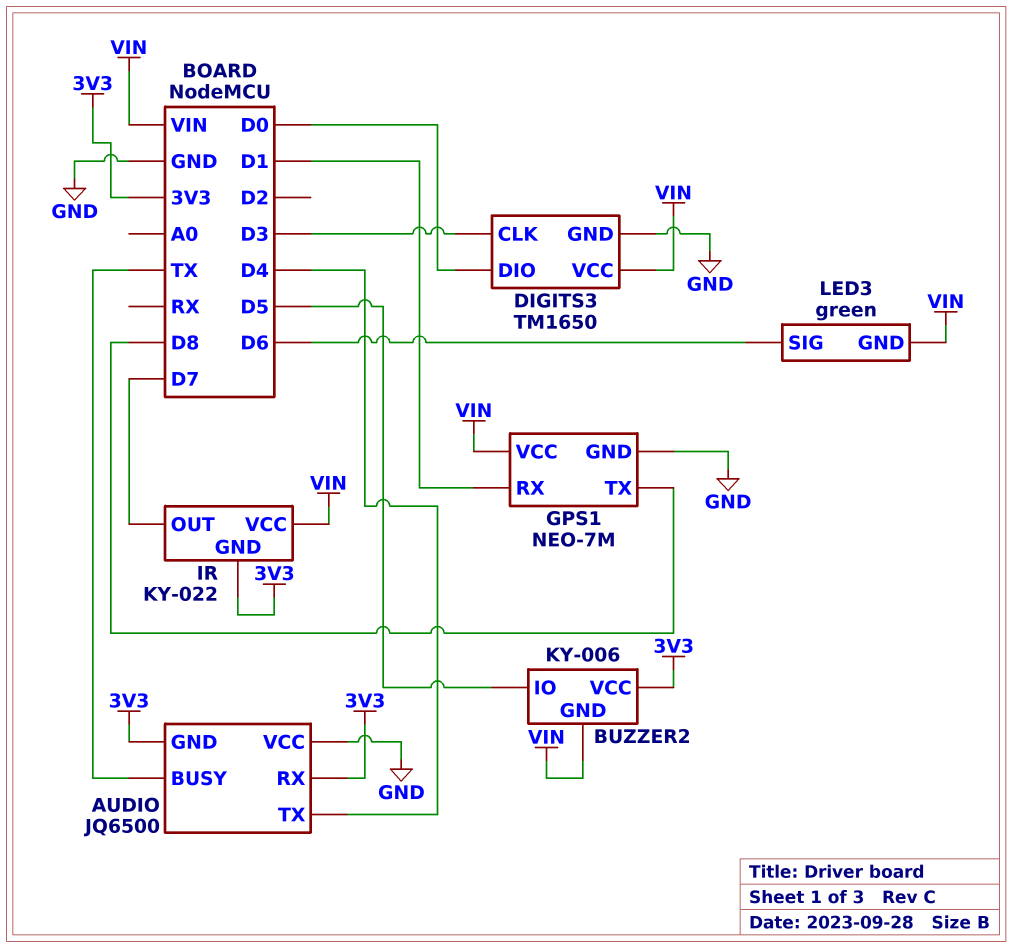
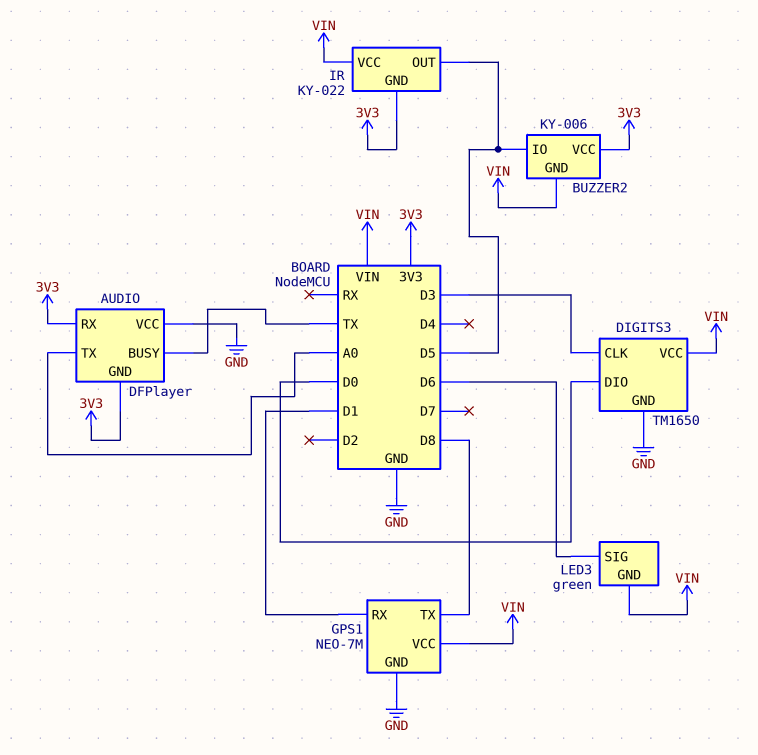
AUDIO: JQ6500 -> DFPlayer
AUDIO pin TX: D4 -> A0
IR pin OUT: D7 -> D5

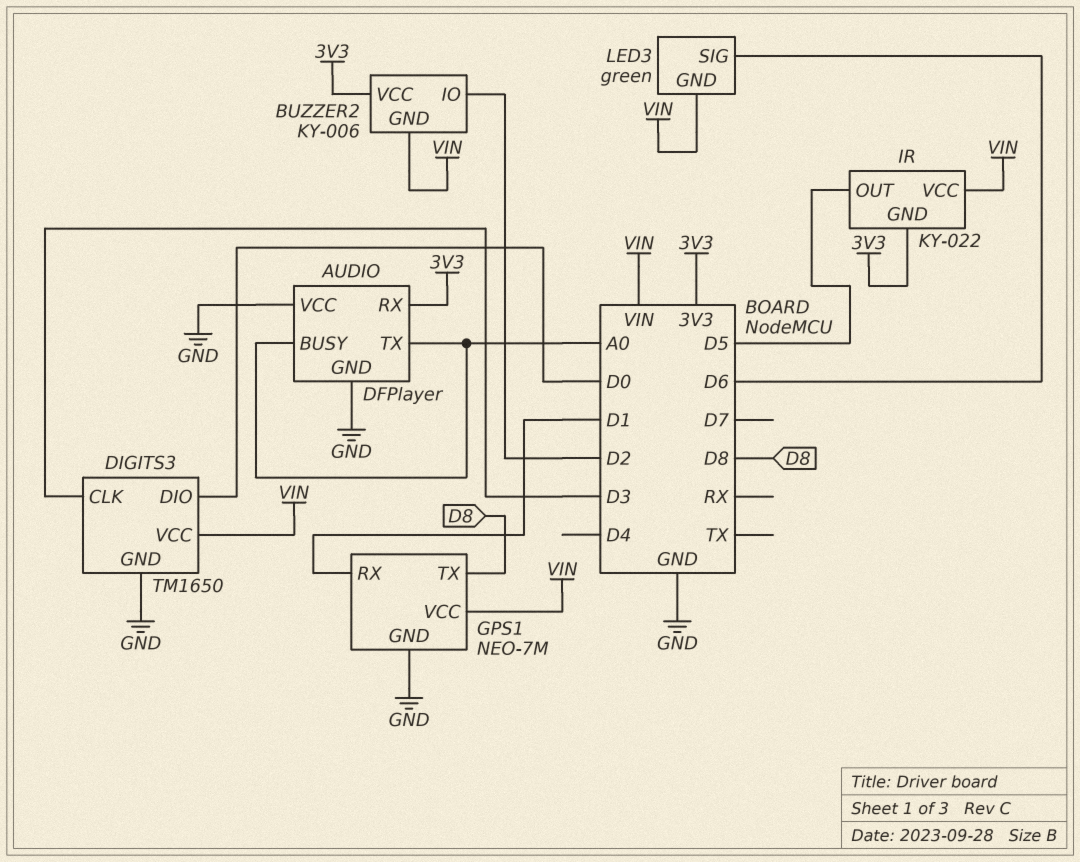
AUDIO pin BUSY: TX -> A0
AUDIO pin GND: 3V3 -> GND
BUZZER2 pin IO: D5 -> D2

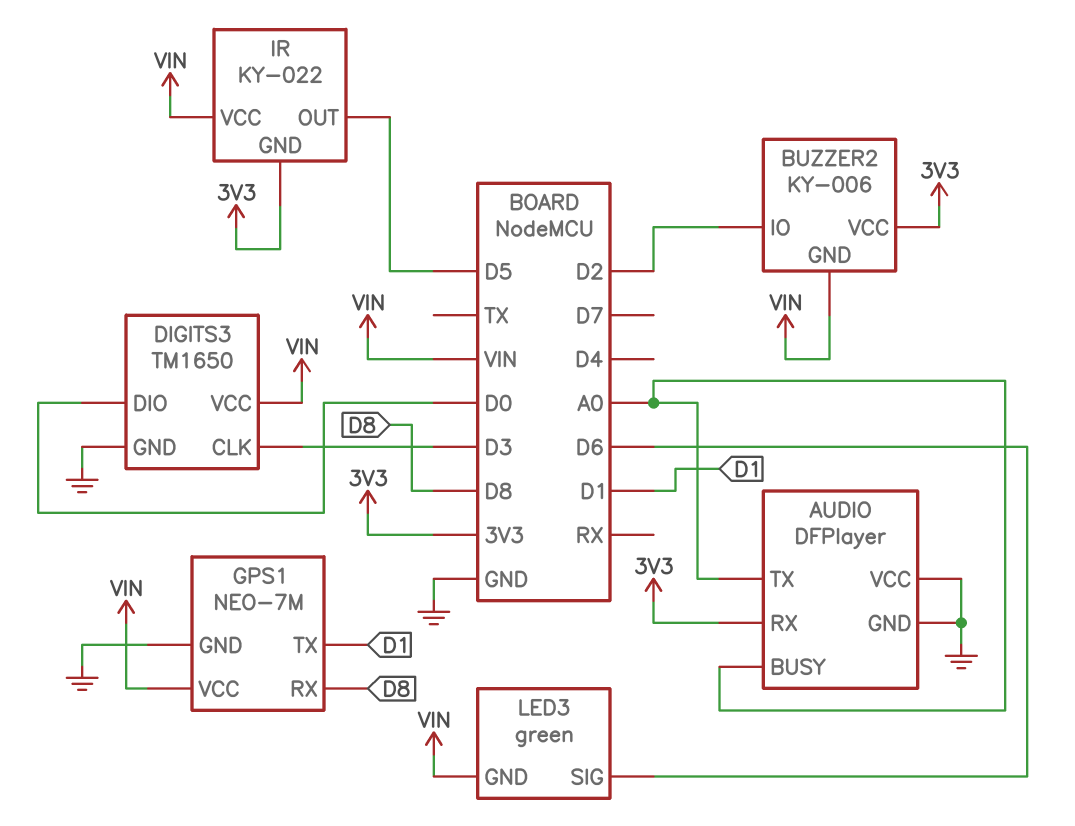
GPS1 pin RX: D1 -> D8
GPS1 pin TX: D8 -> D1

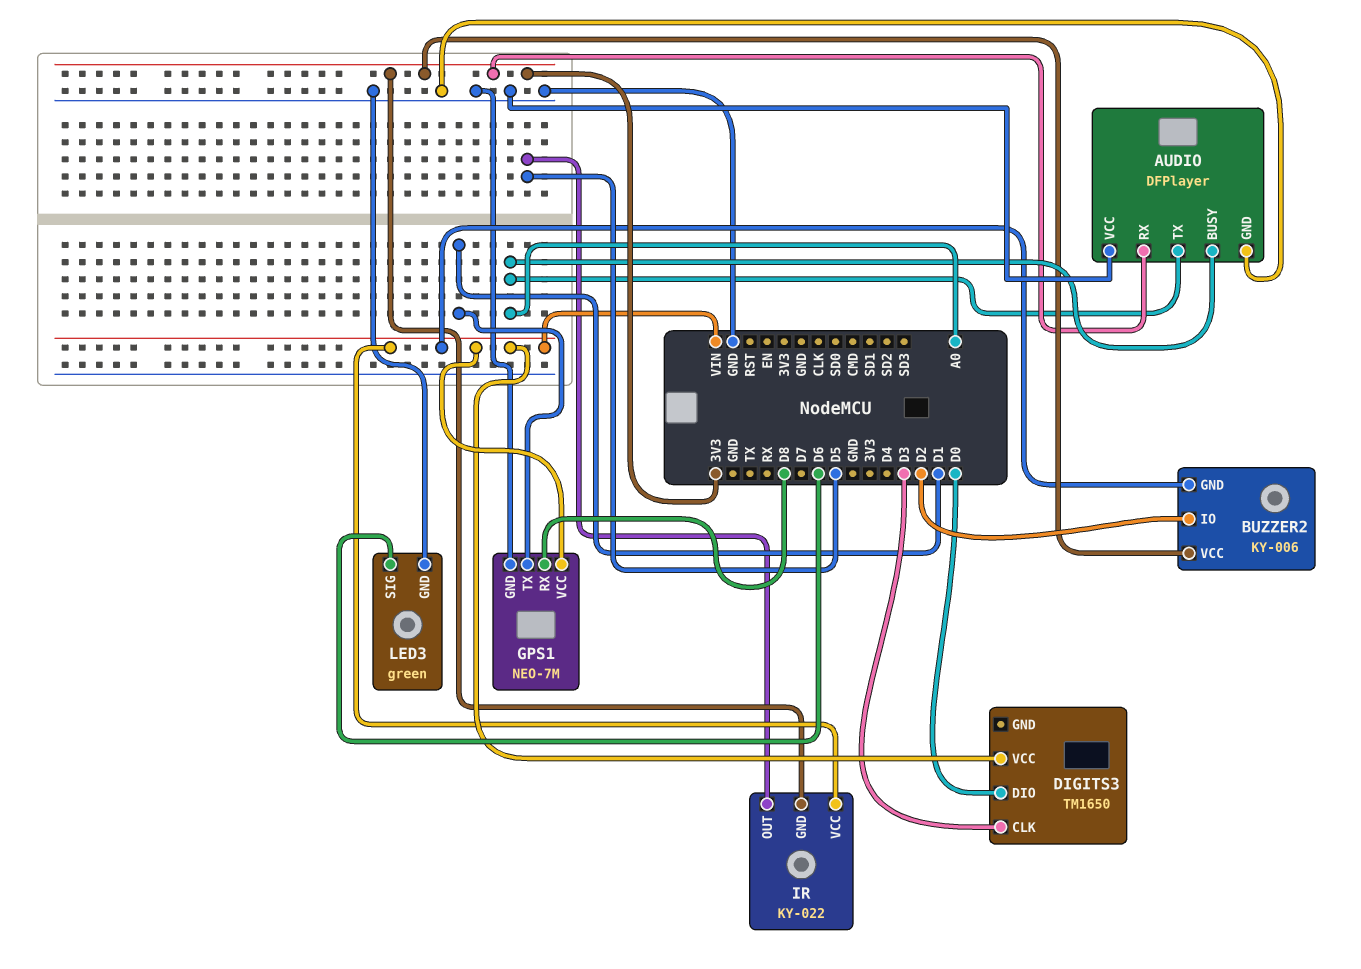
DIGITS3 pin GND: GND -> none
LED3 pin GND: VIN -> GND

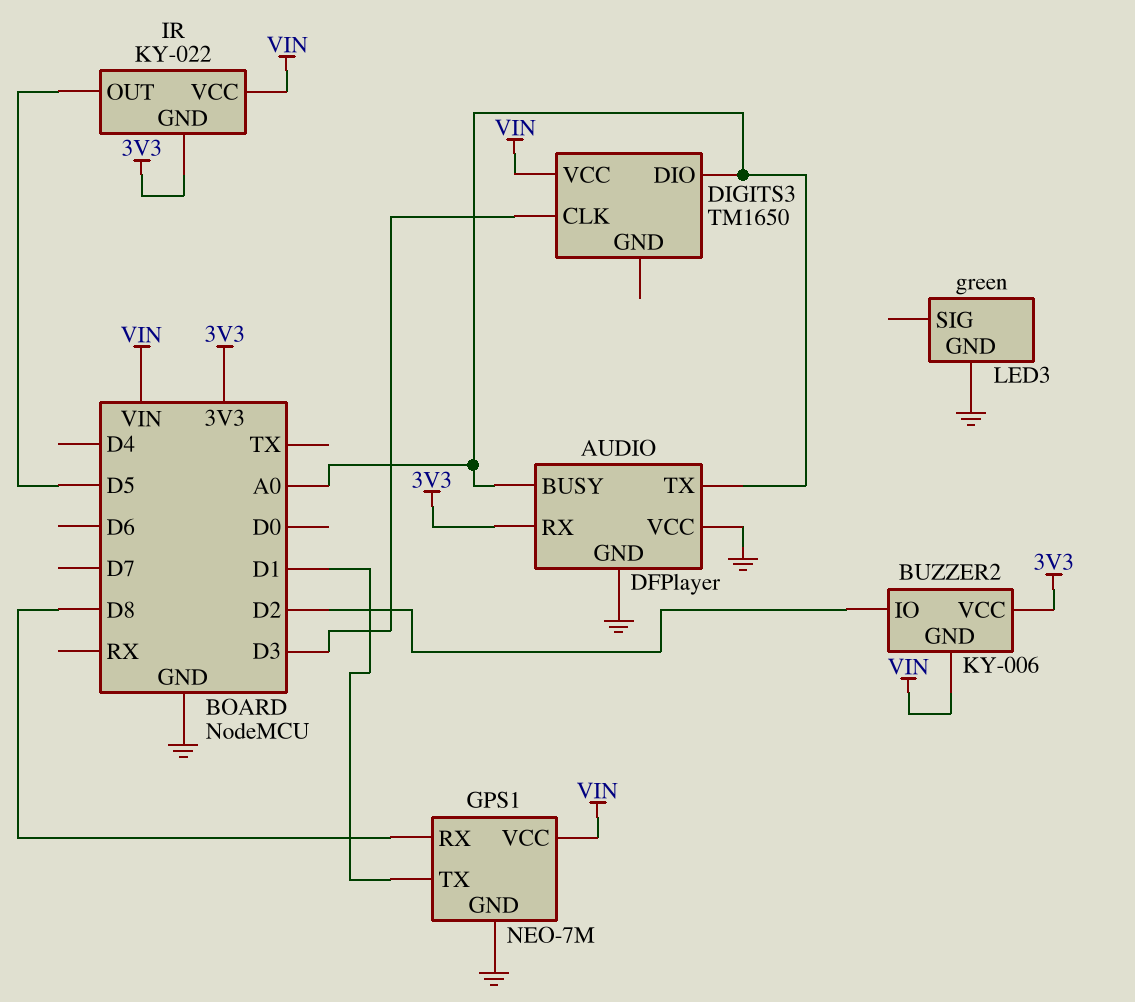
DIGITS3 pin DIO: D0 -> A0
LED3 pin SIG: D6 -> none

